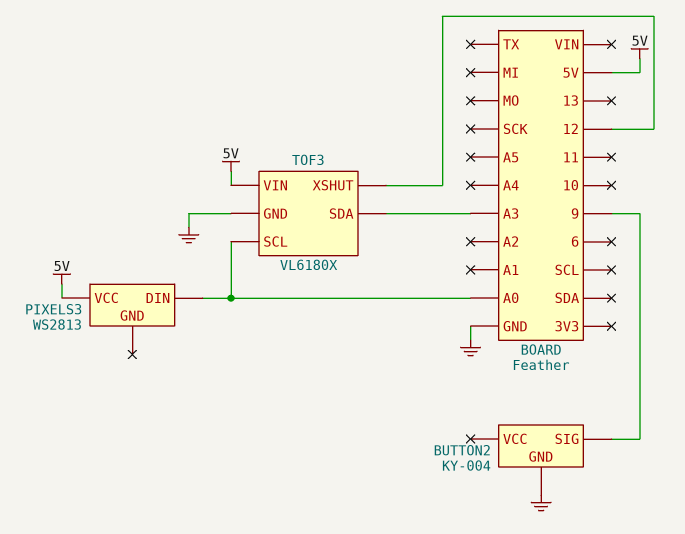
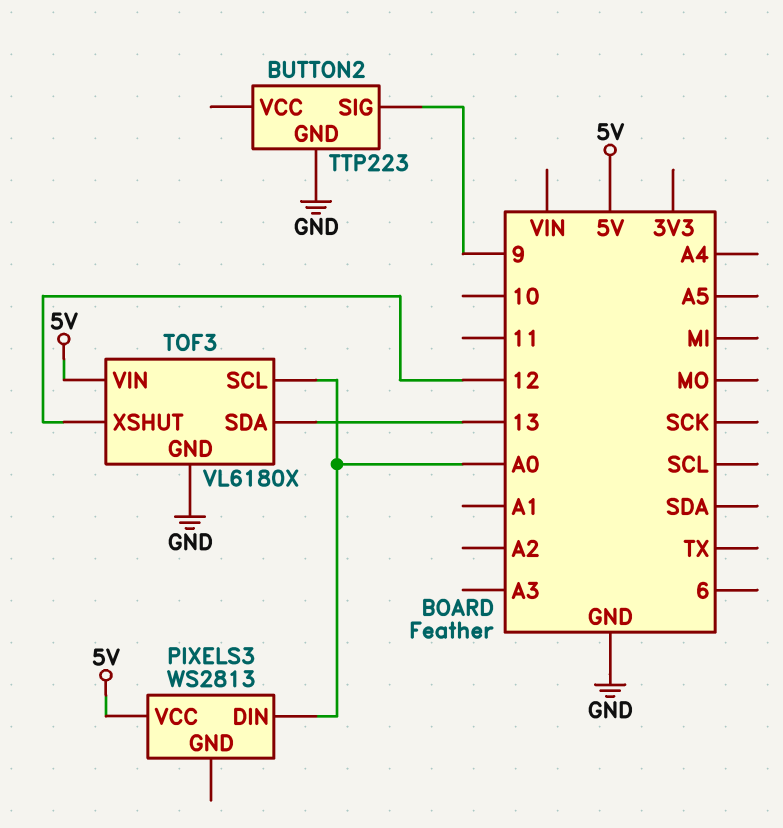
BUTTON2: KY-004 -> TTP223
TOF3 pin SDA: A3 -> 13

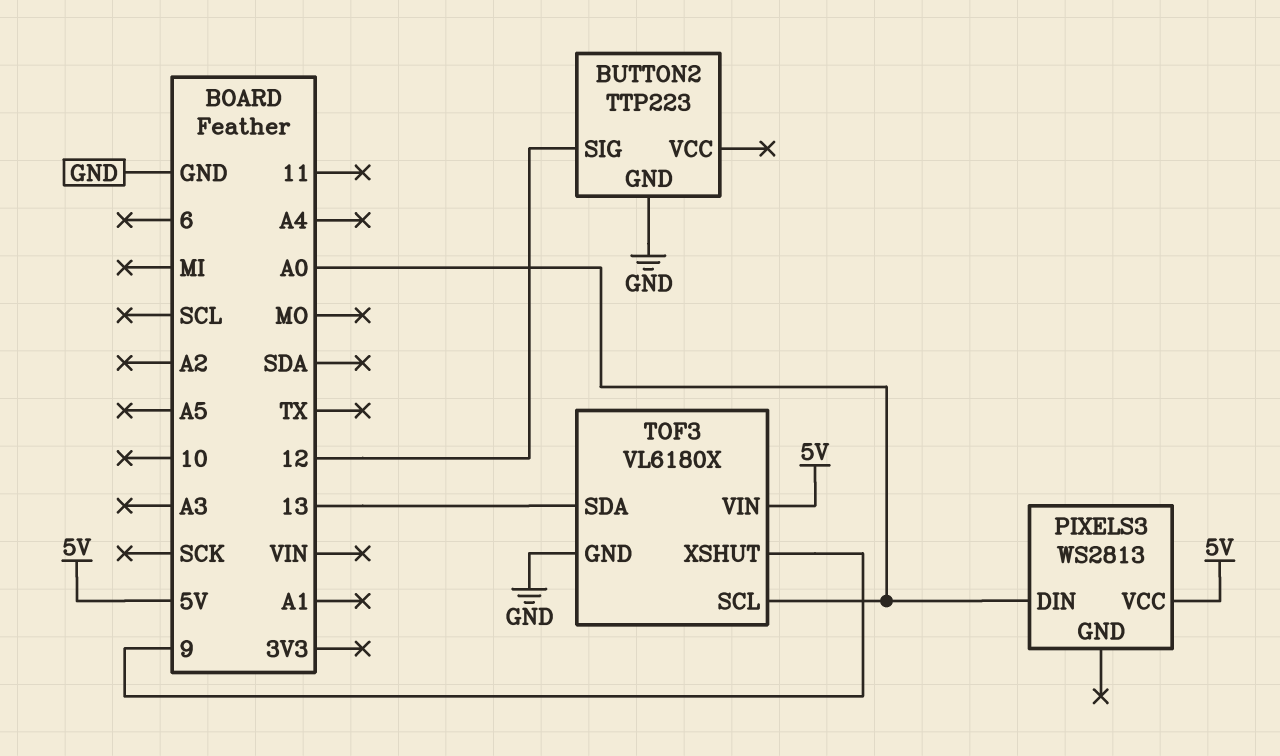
BUTTON2 pin SIG: 9 -> 12
TOF3 pin XSHUT: 12 -> 9

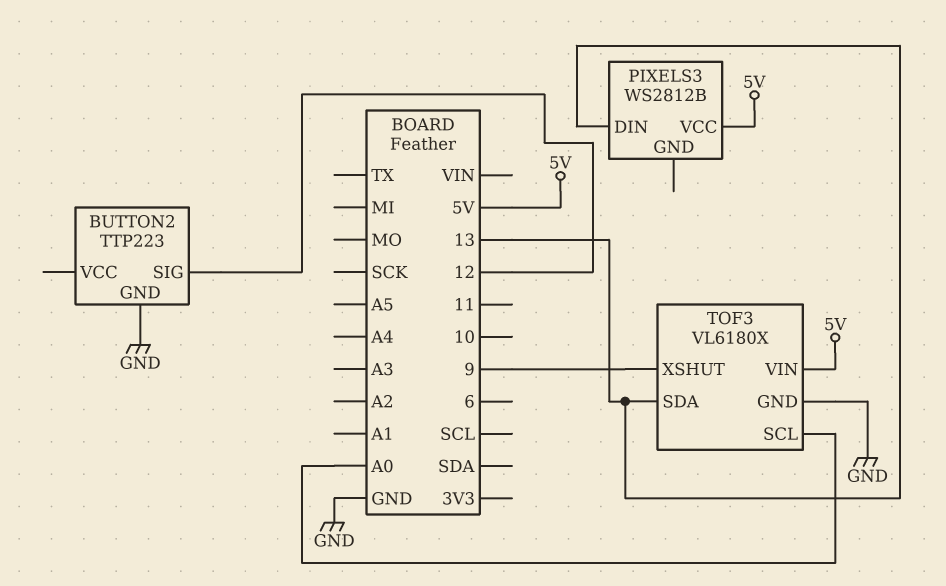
PIXELS3: WS2813 -> WS2812B
PIXELS3 pin DIN: A0 -> 13

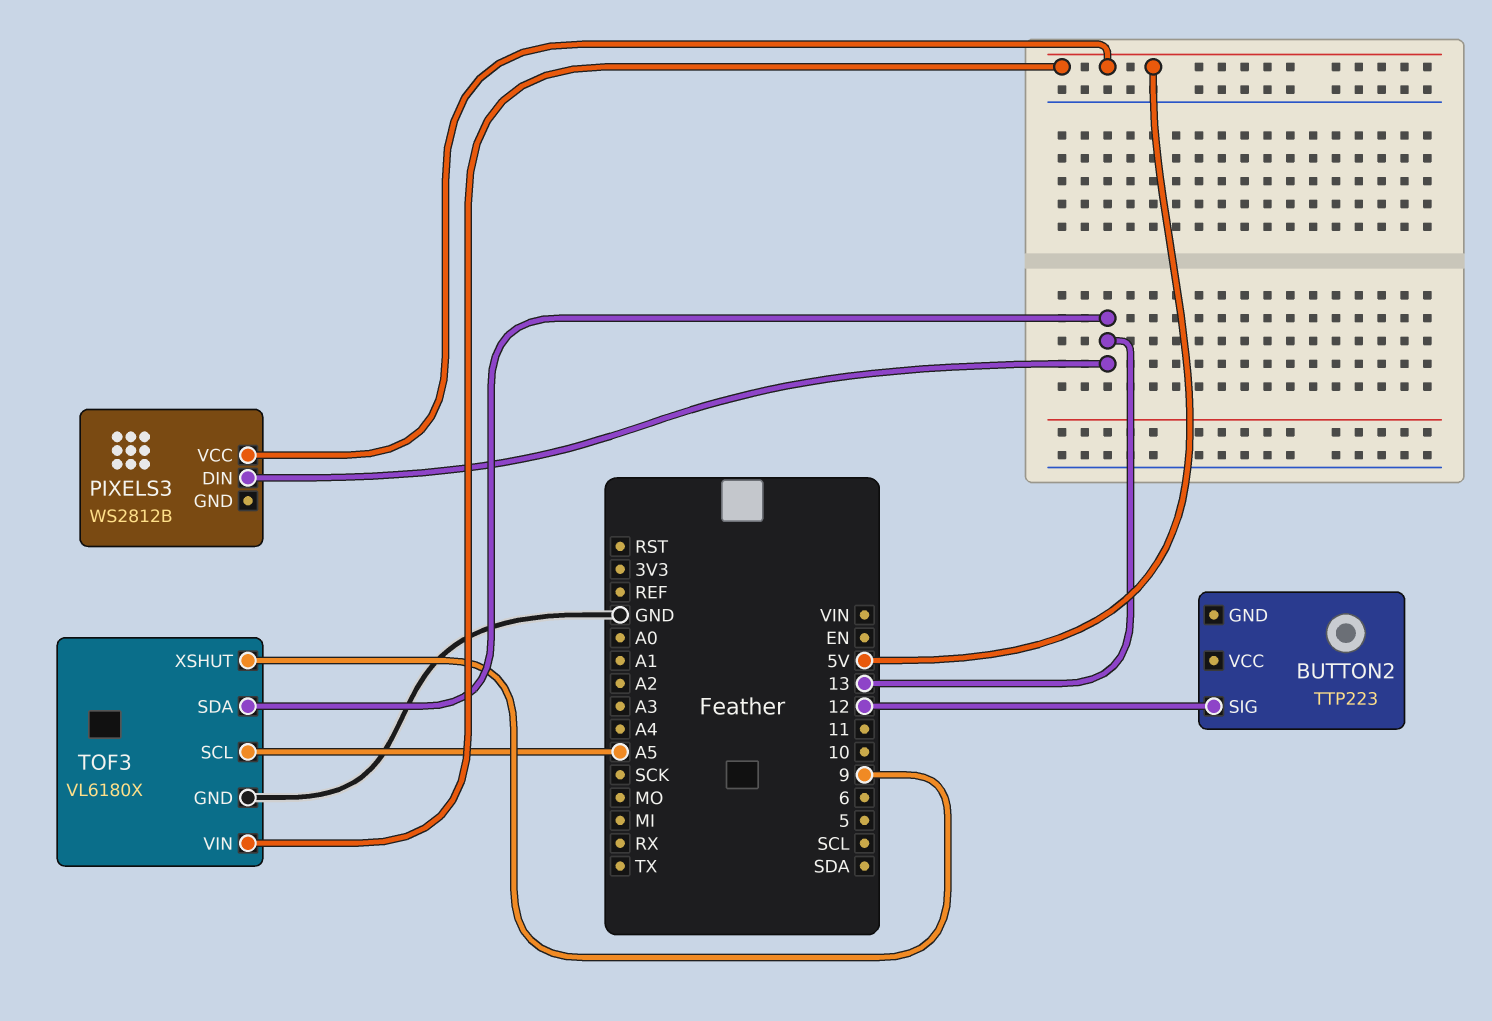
BUTTON2 pin GND: GND -> none
TOF3 pin SCL: A0 -> A5

